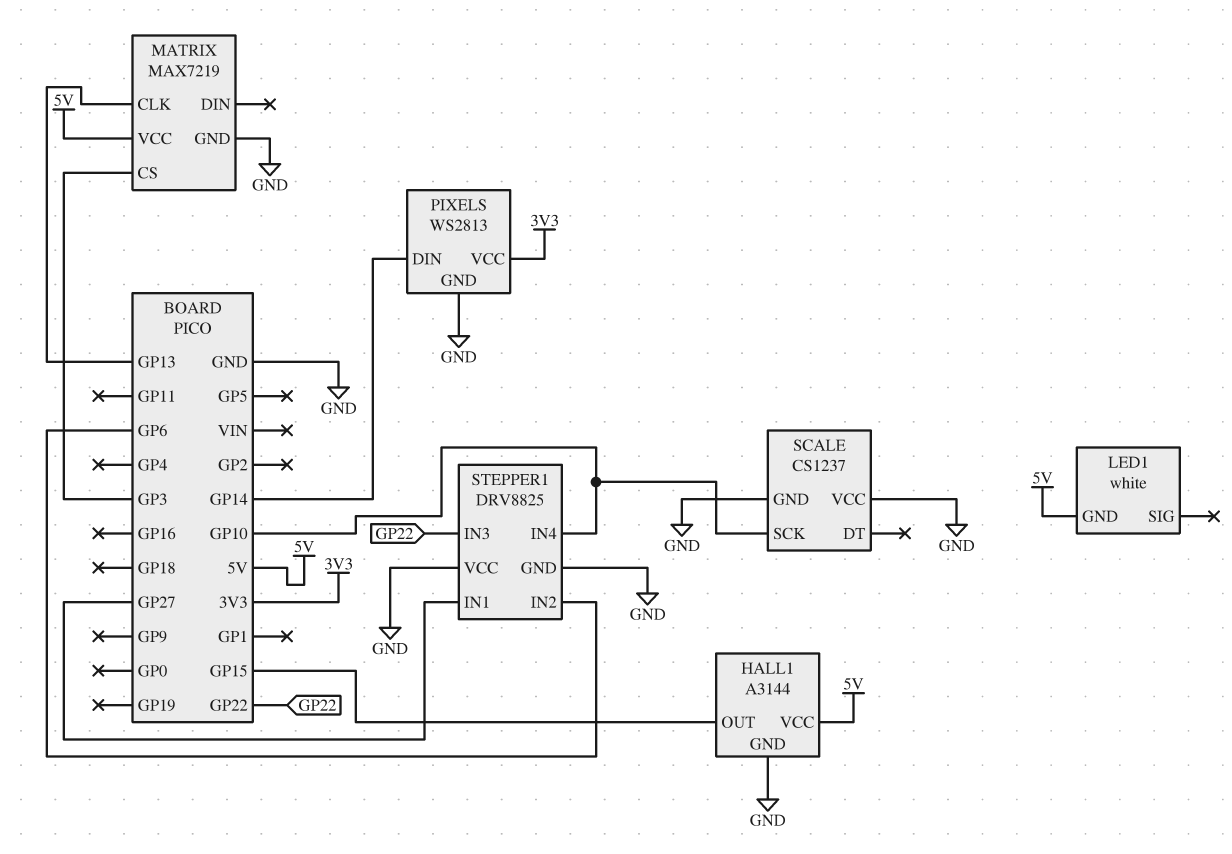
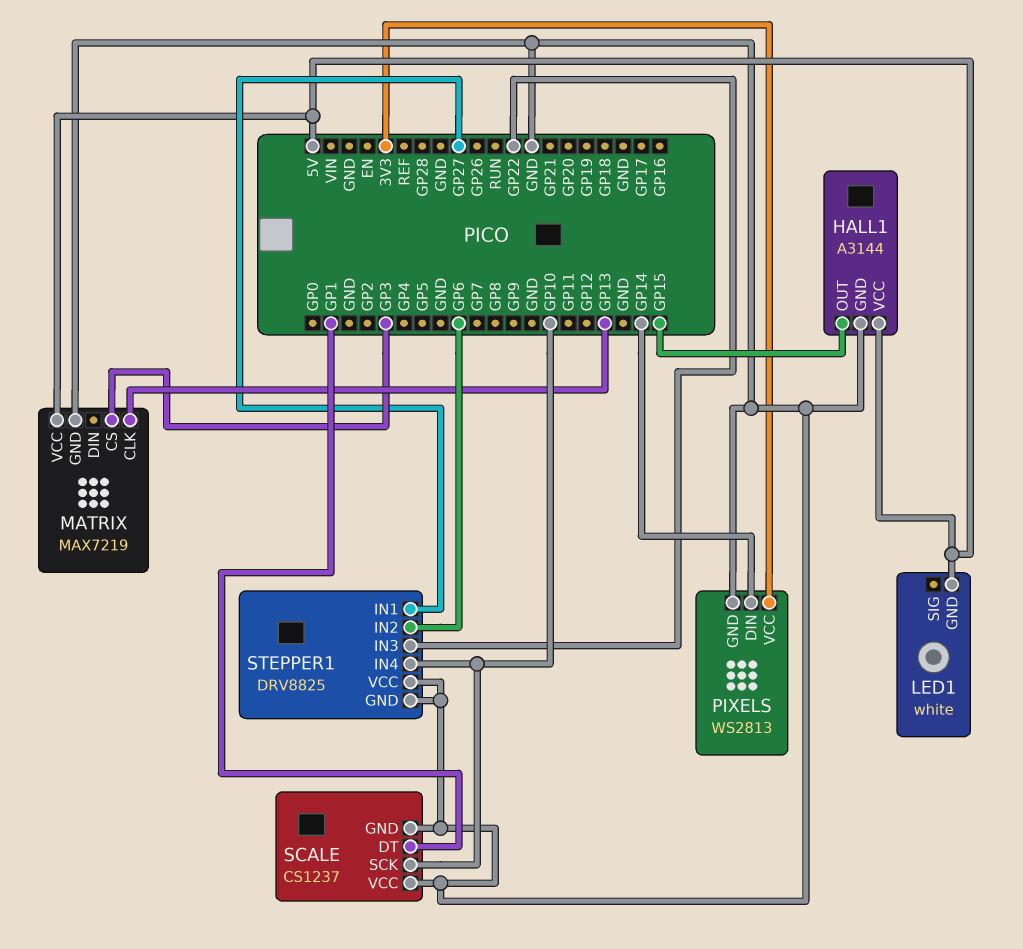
SCALE pin DT: none -> GP1

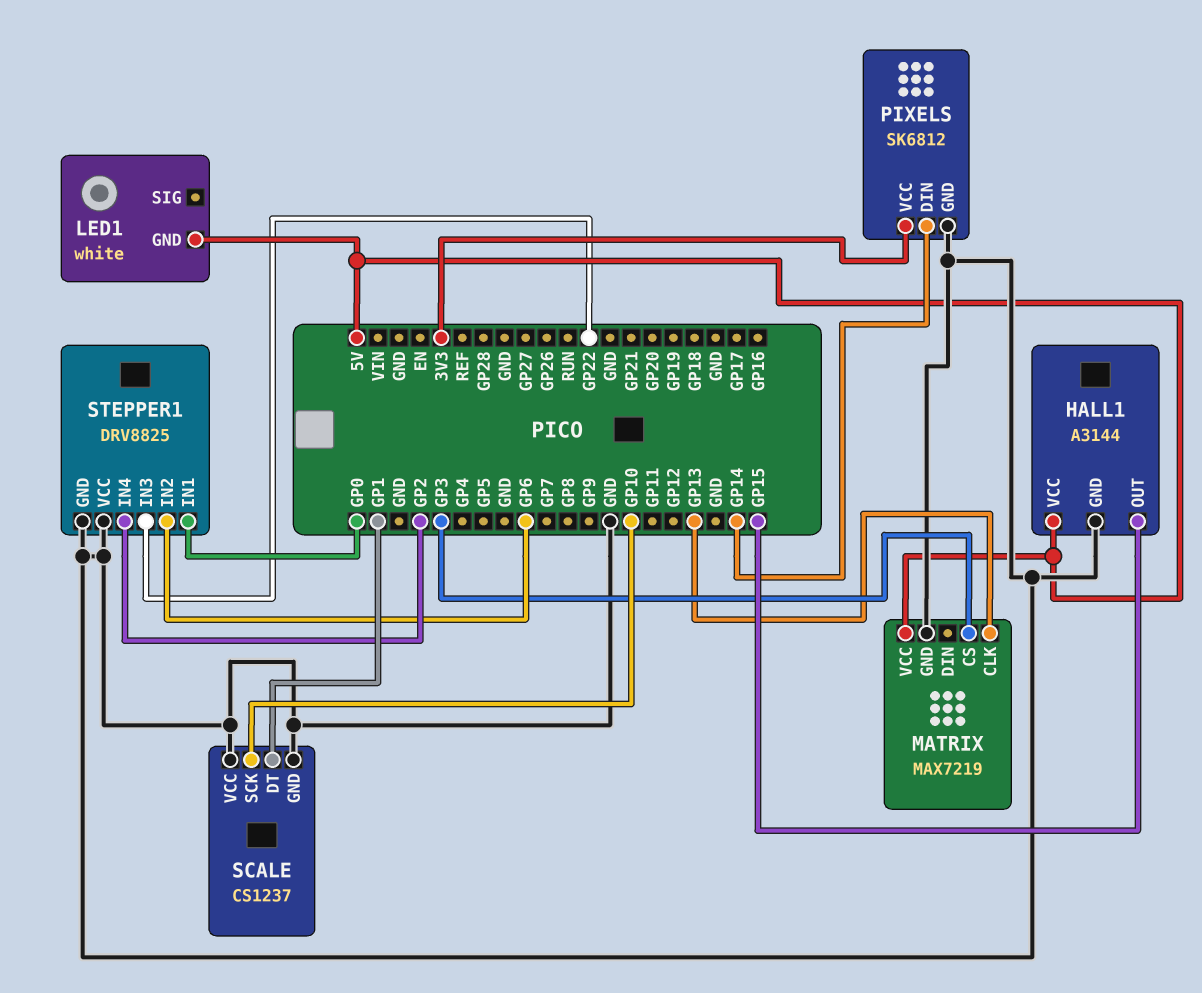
PIXELS: WS2813 -> SK6812
STEPPER1 pin IN1: GP27 -> GP0
STEPPER1 pin IN4: GP10 -> GP2

